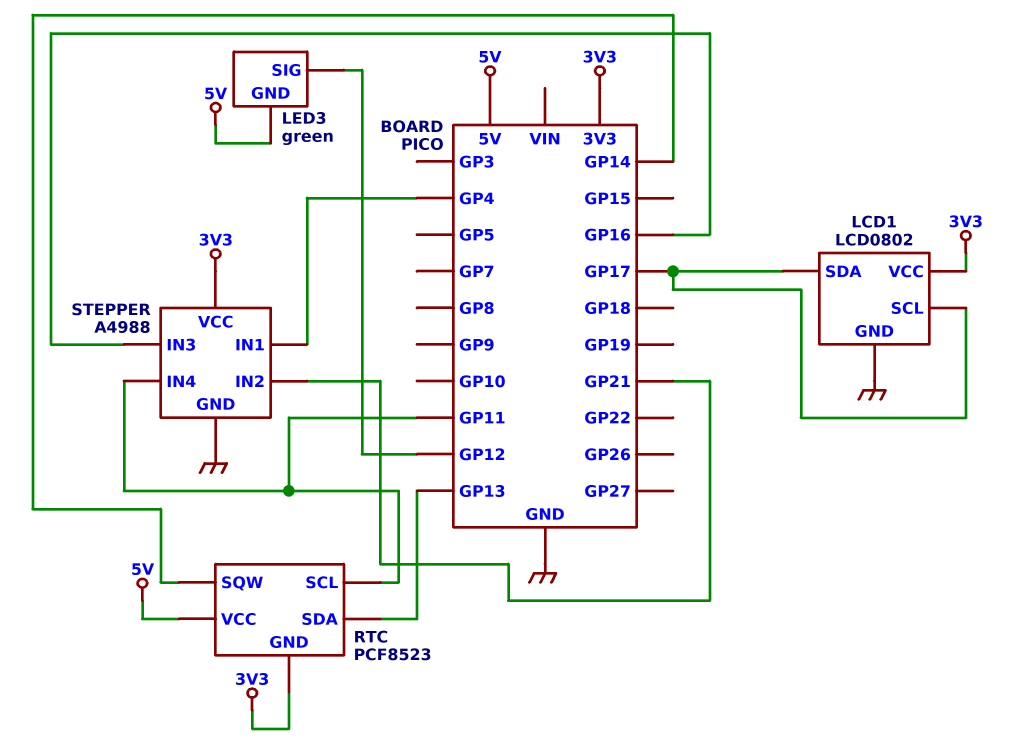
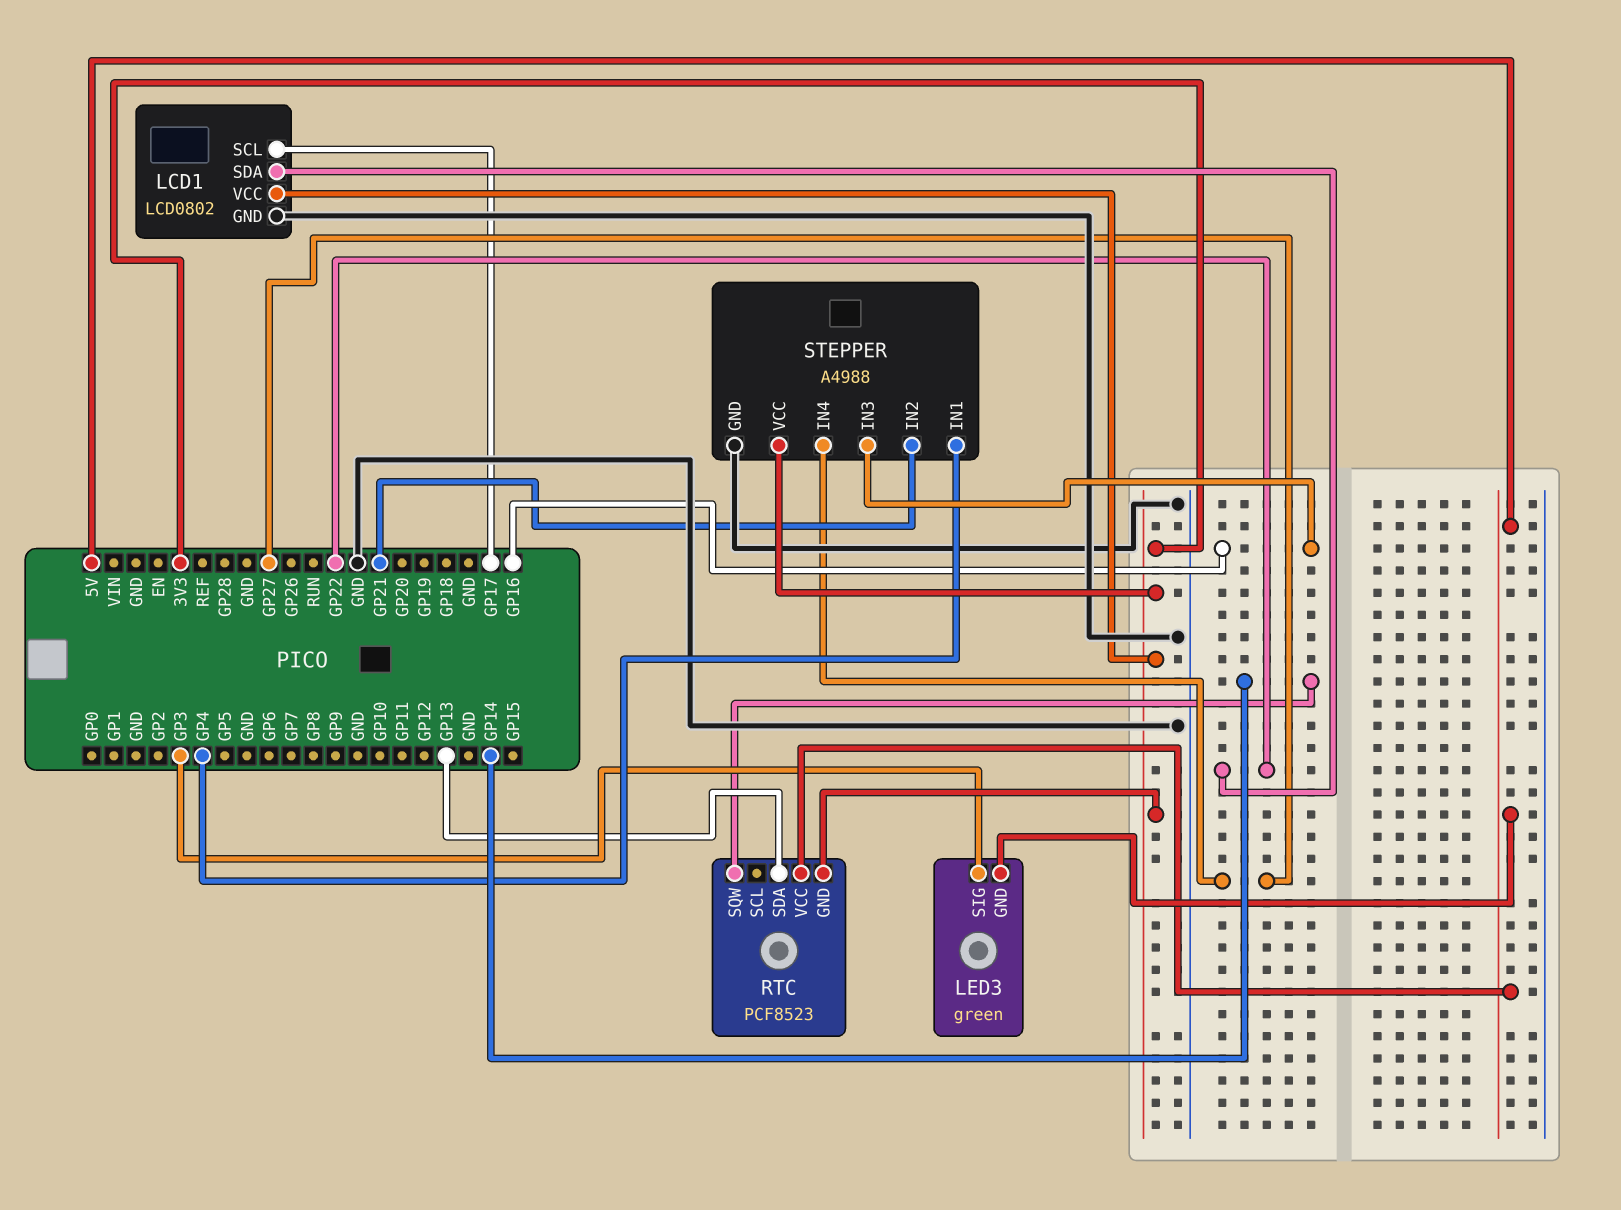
LCD1 pin SDA: GP17 -> GP22
LED3 pin SIG: GP12 -> GP3
RTC pin SCL: GP11 -> none
STEPPER pin IN4: GP11 -> GP27

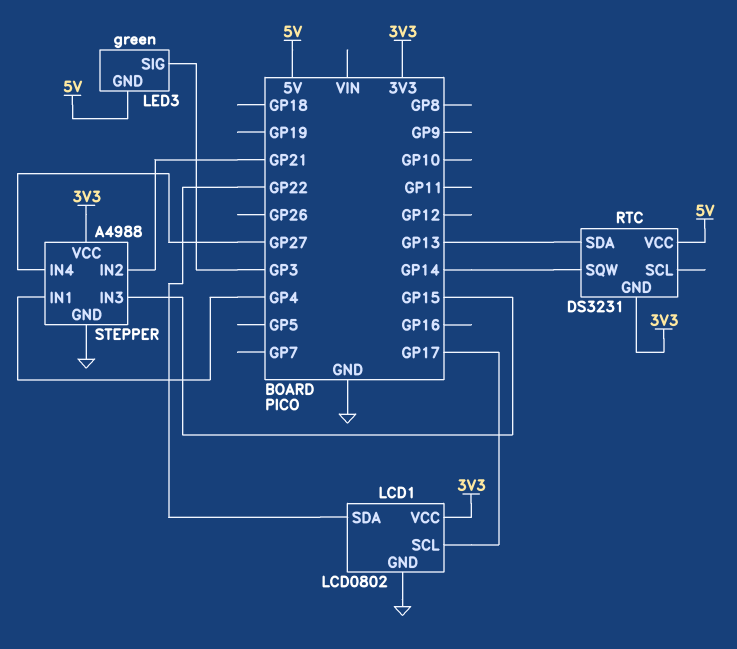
RTC: PCF8523 -> DS3231
STEPPER pin IN3: GP16 -> GP15

